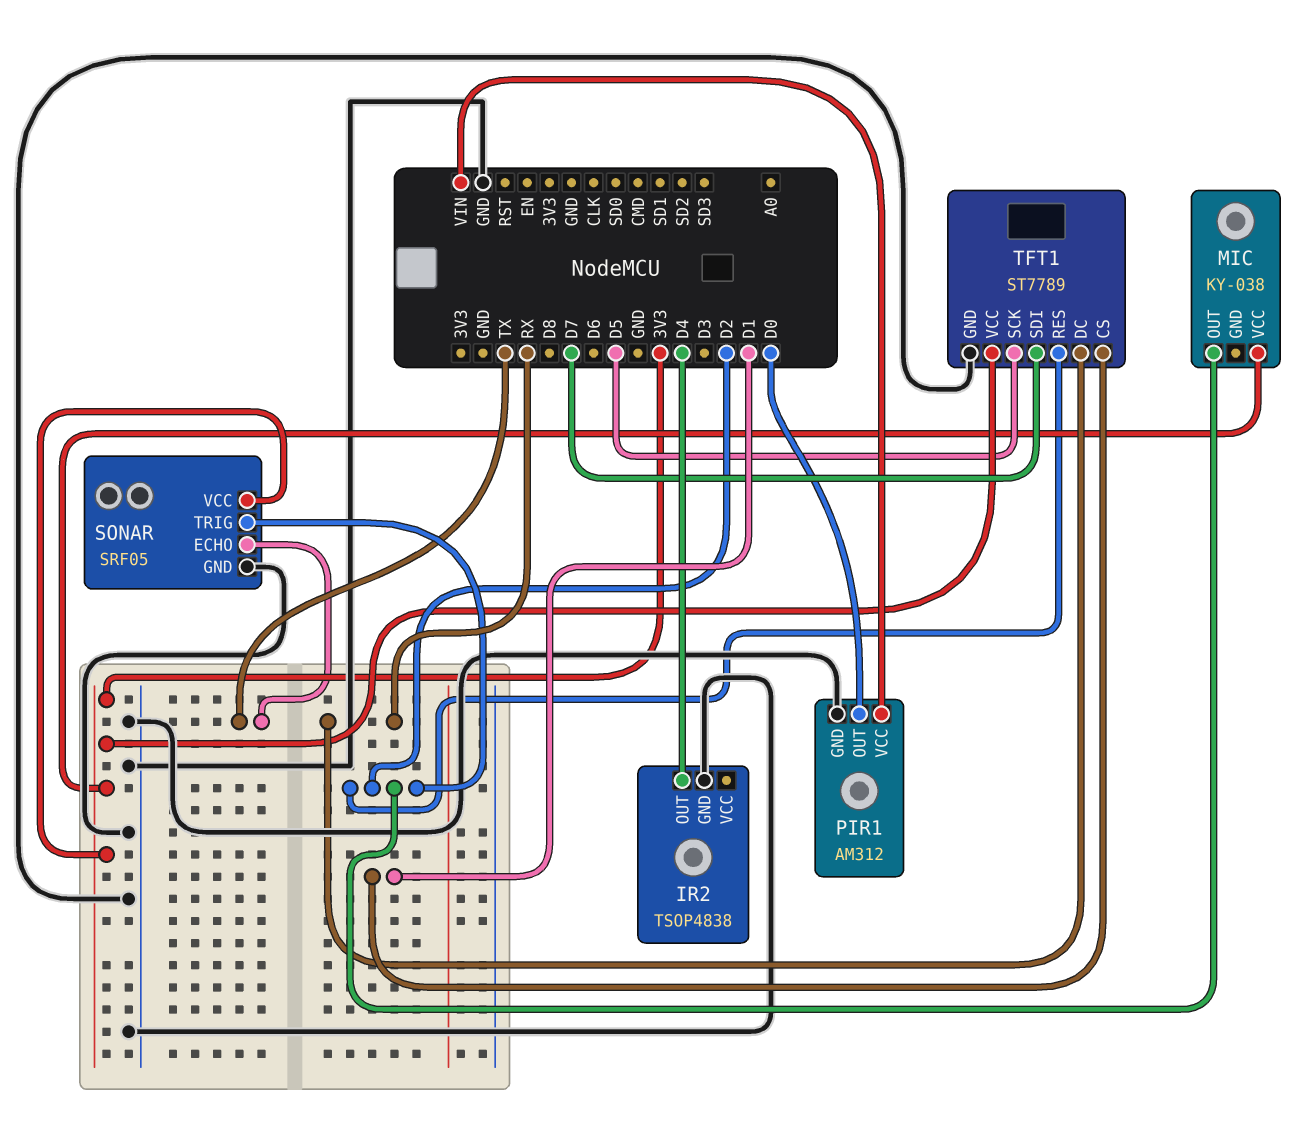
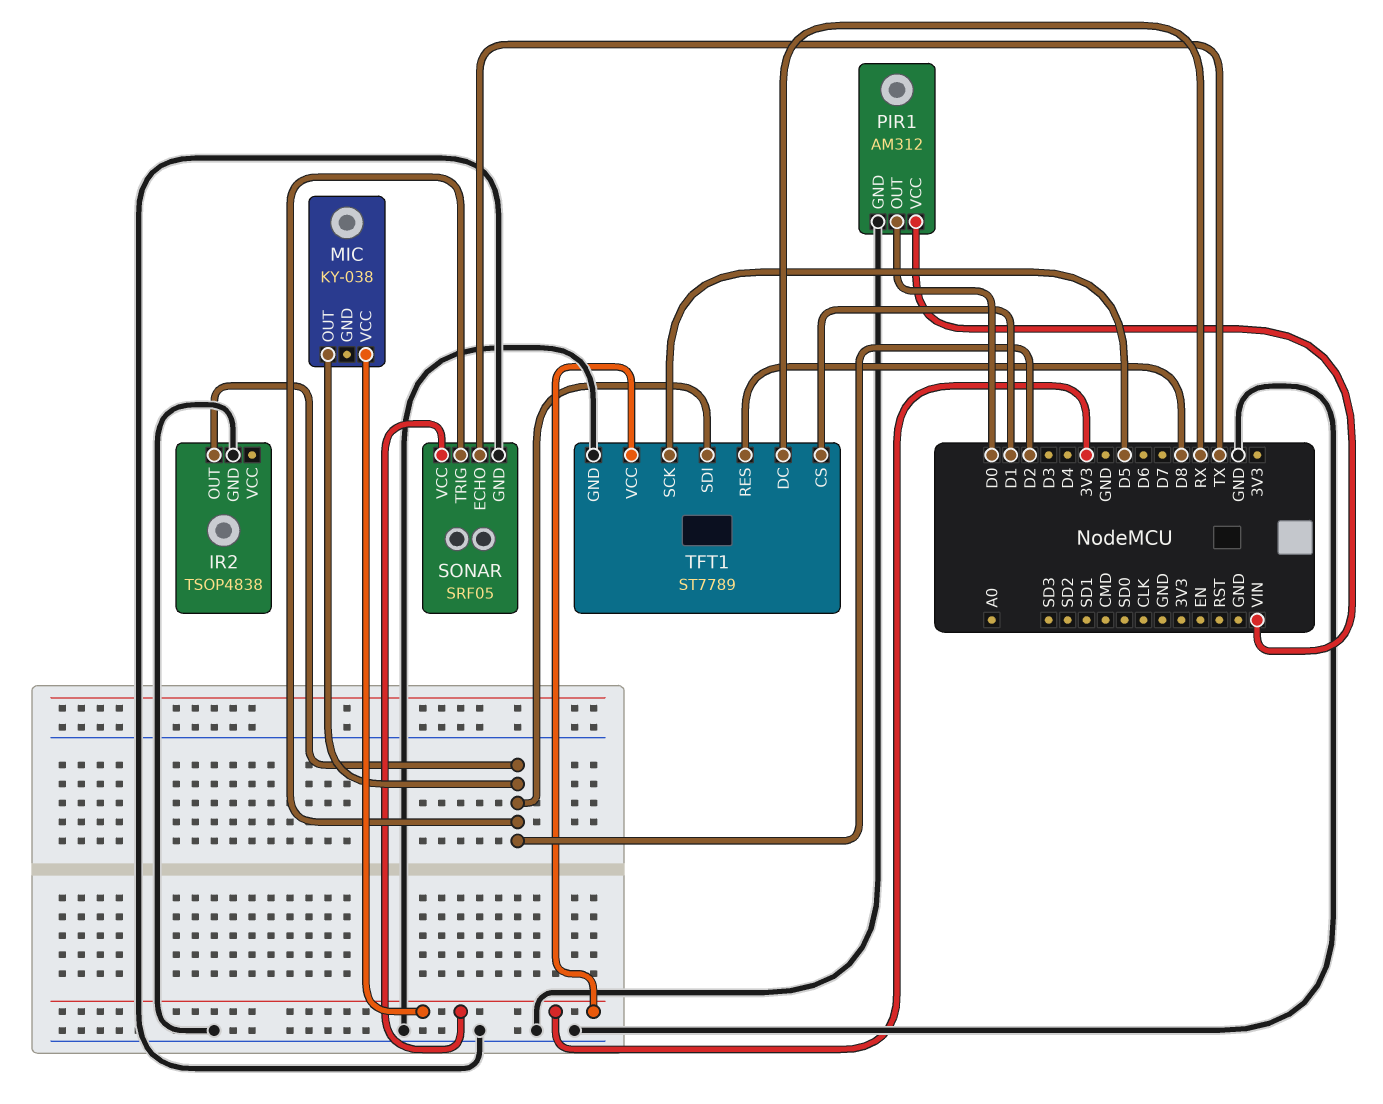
IR2 pin OUT: D4 -> D2
TFT1 pin RES: D2 -> D8
TFT1 pin SDI: D7 -> D2

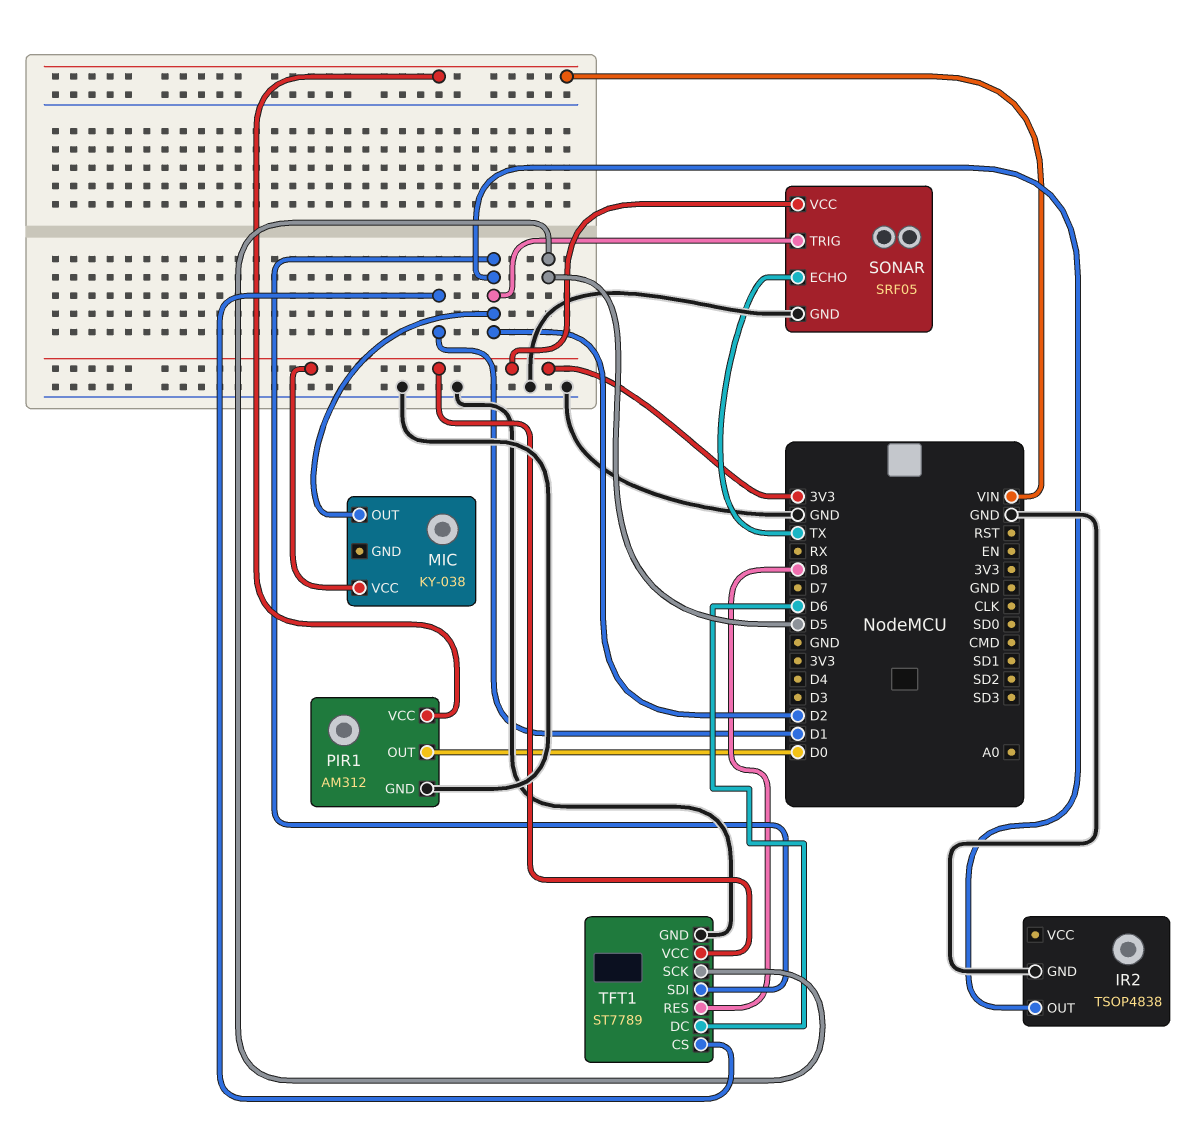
TFT1 pin DC: RX -> D6

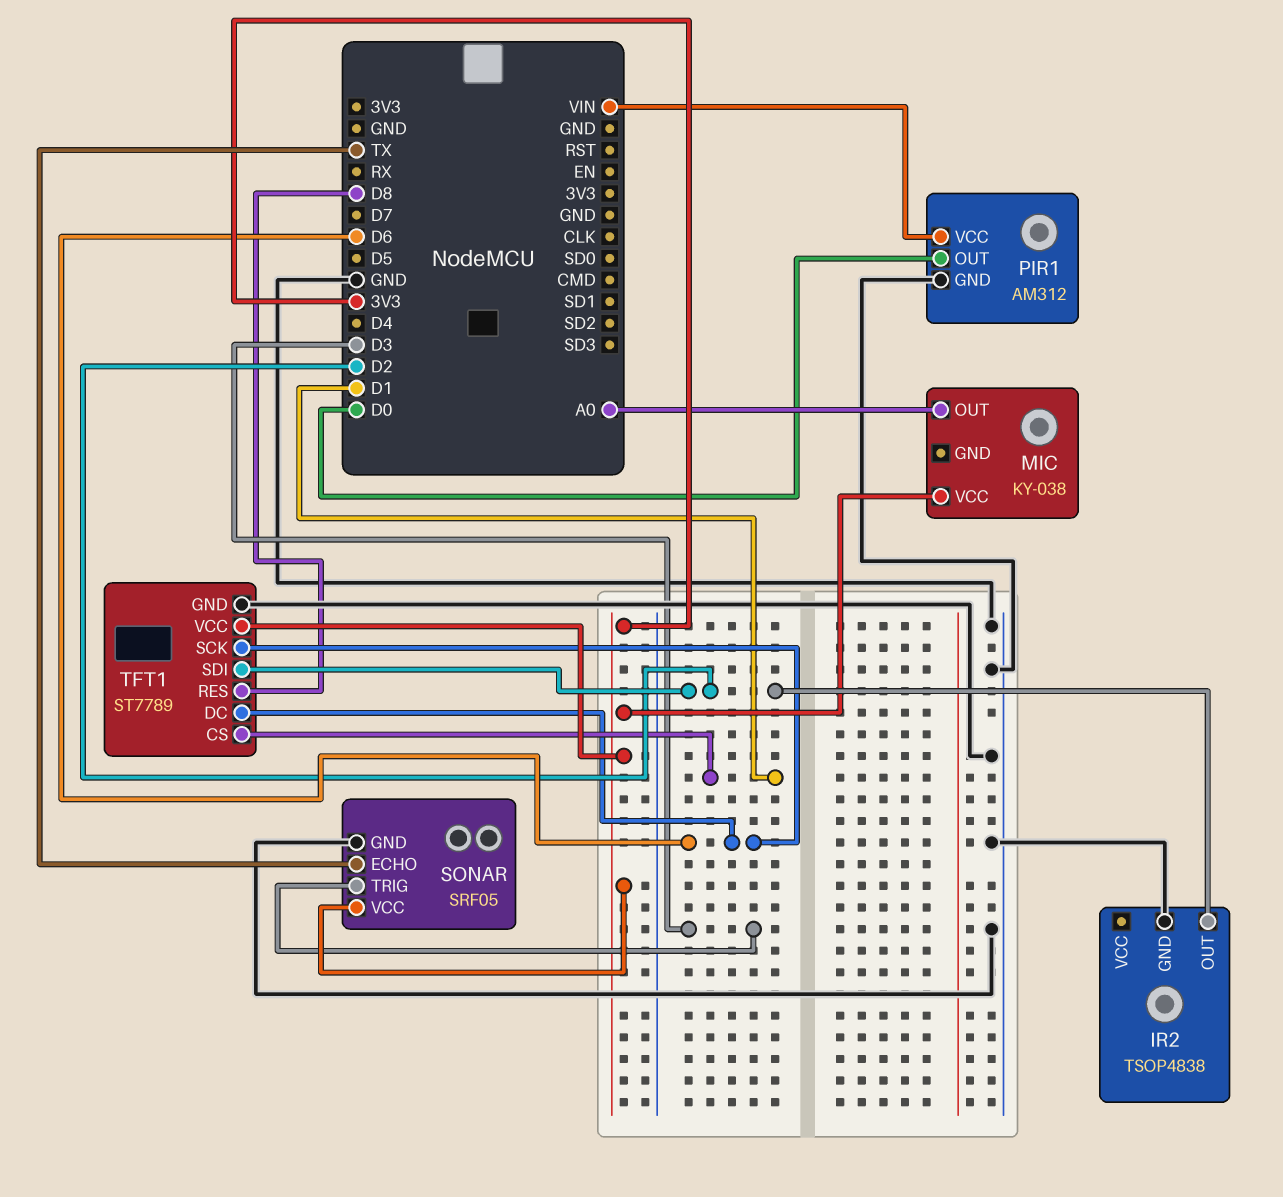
MIC pin OUT: D2 -> A0
SONAR pin TRIG: D2 -> D3
TFT1 pin SCK: D5 -> D6

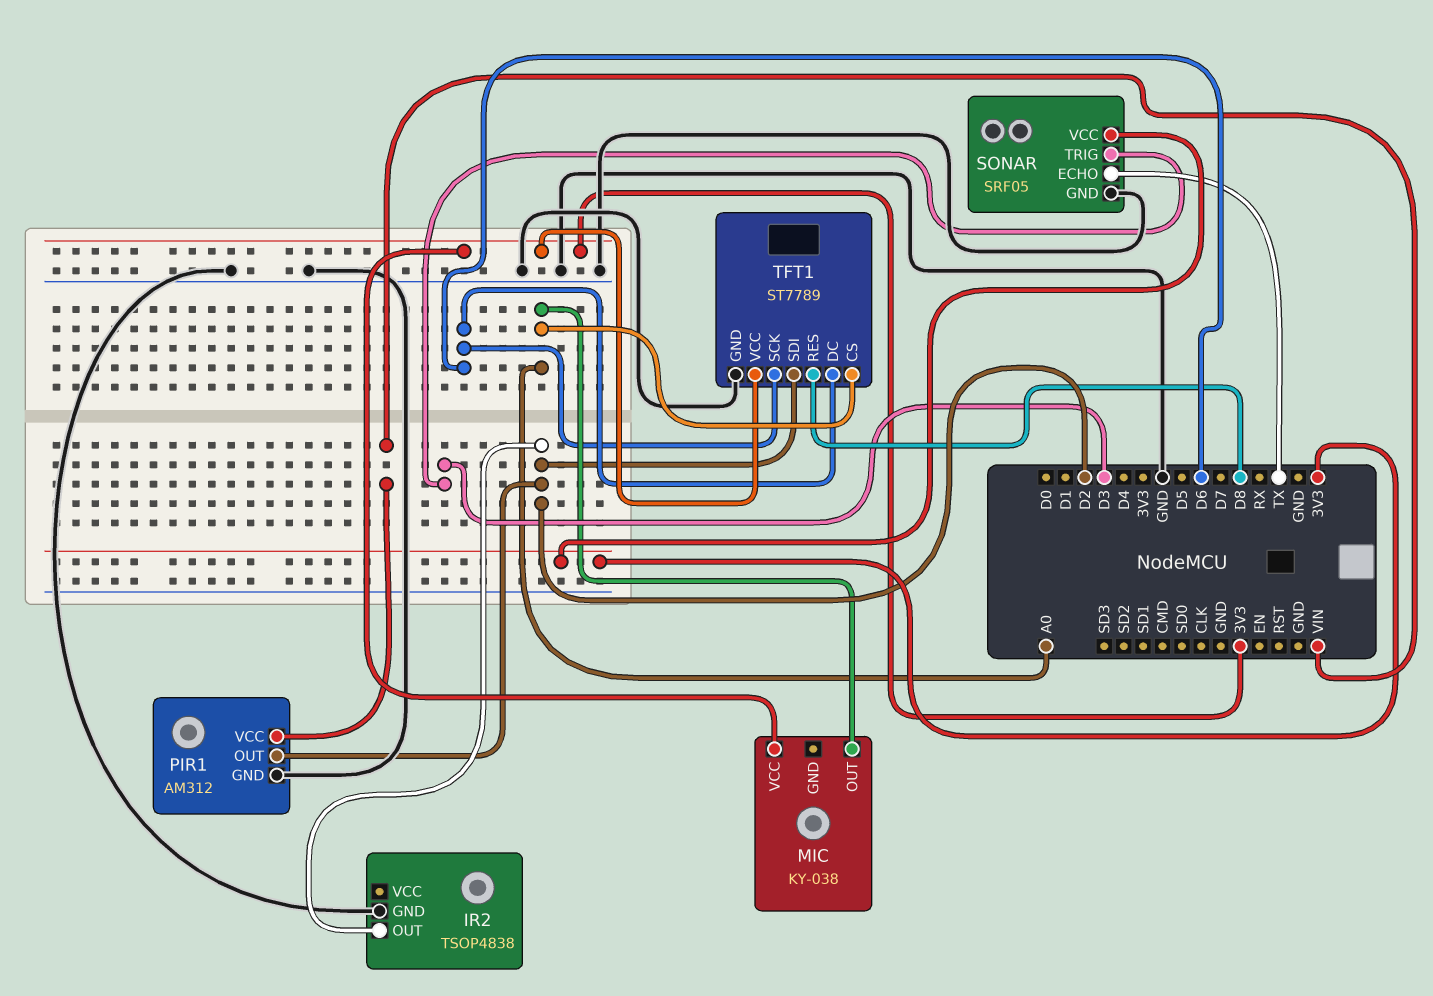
PIR1 pin OUT: D0 -> D2
TFT1 pin CS: D1 -> A0

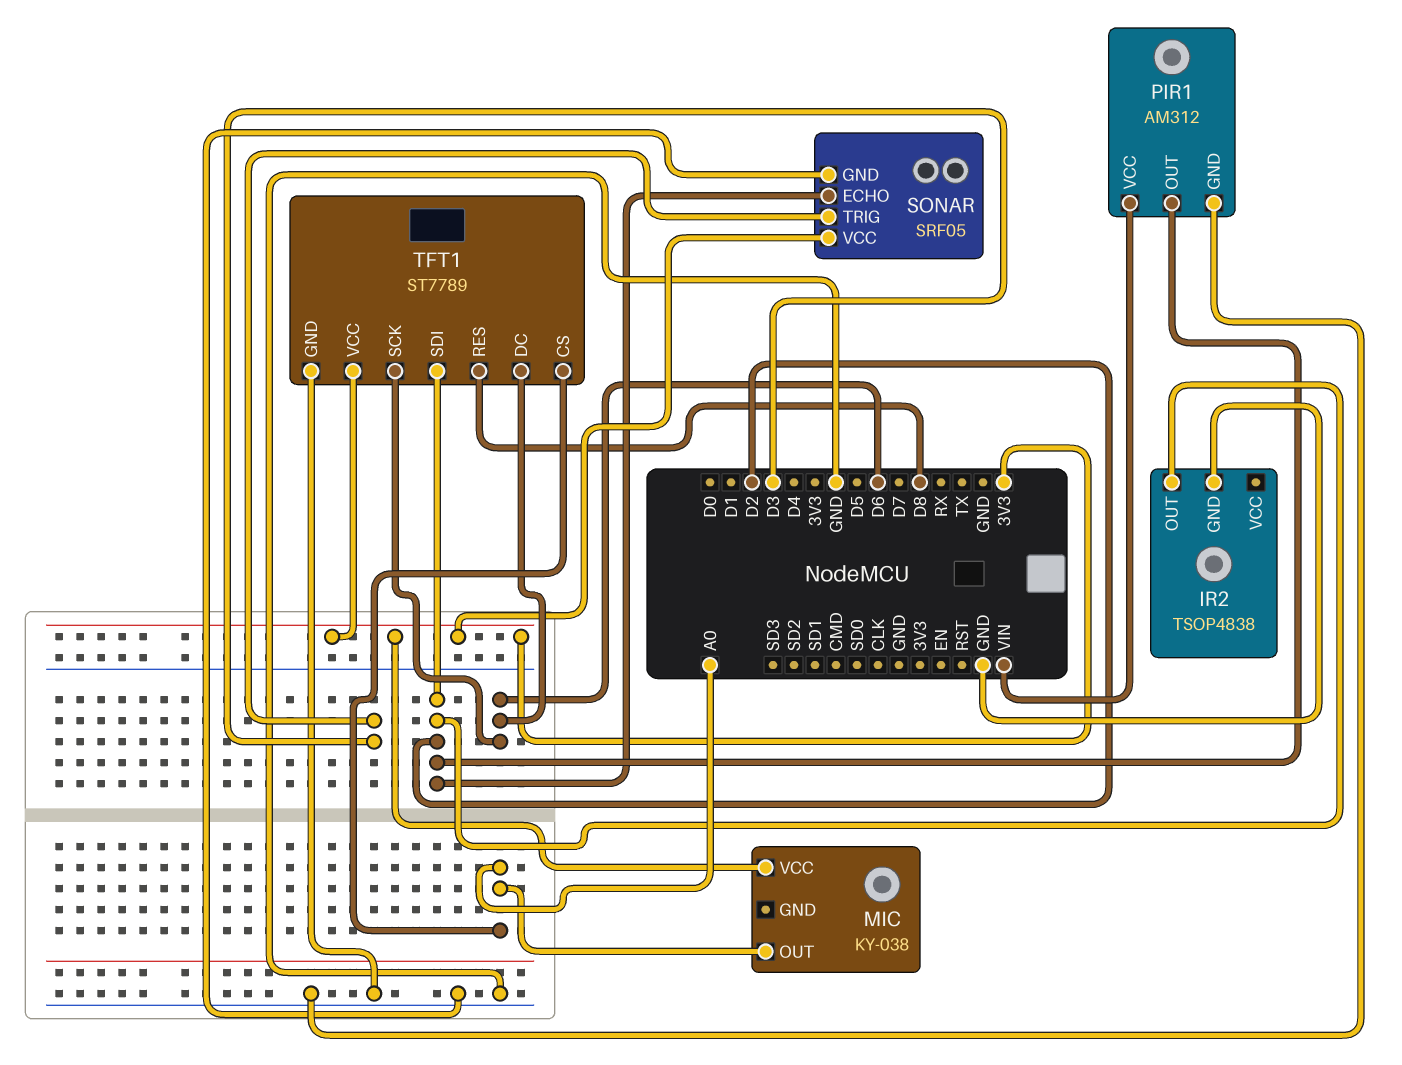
SONAR pin ECHO: TX -> D2

